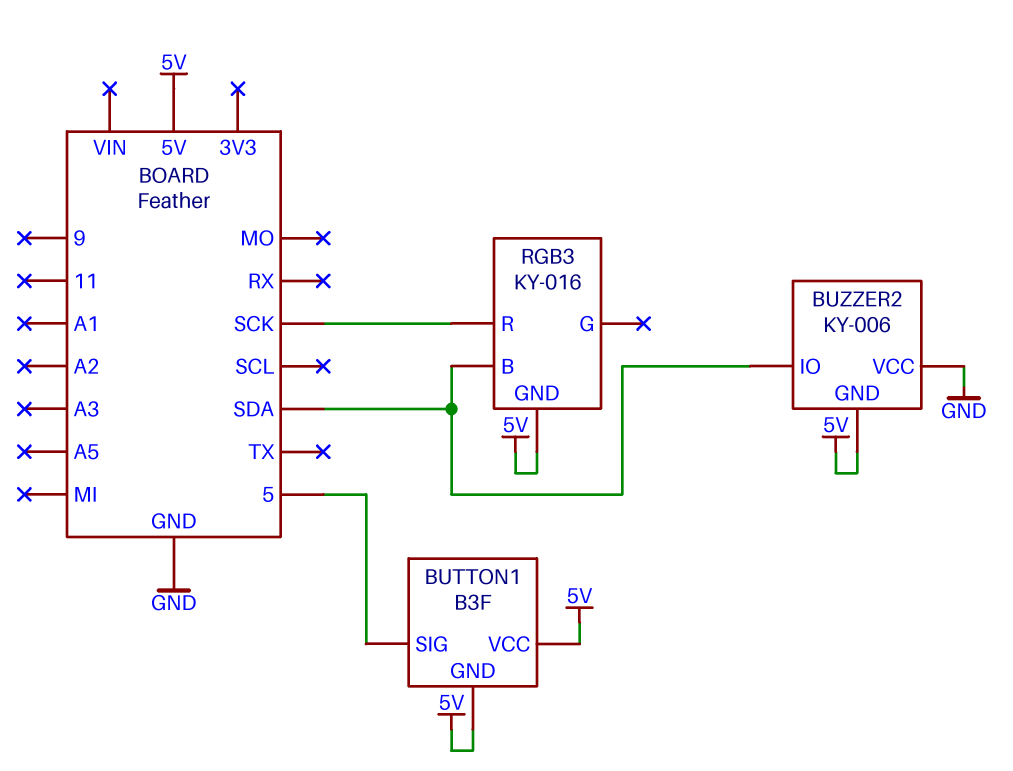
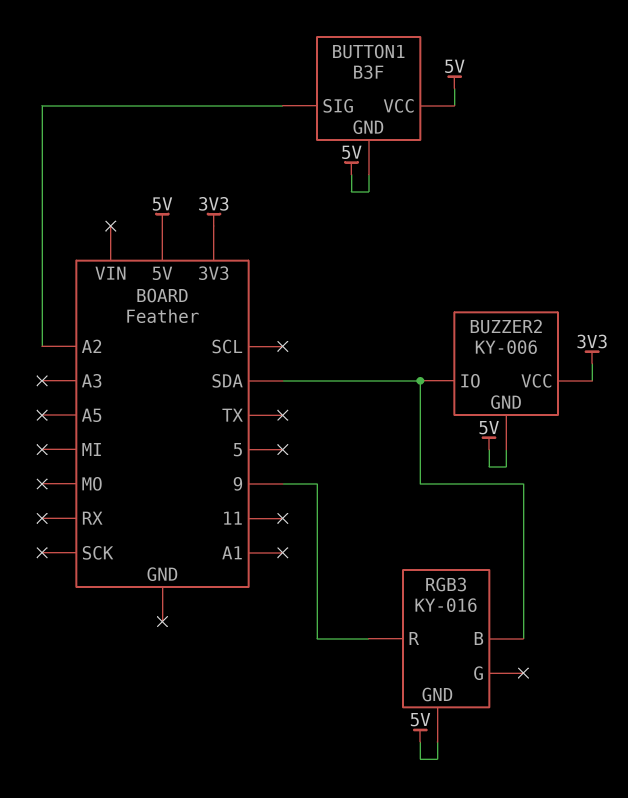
BUTTON1 pin SIG: 5 -> A2
BUZZER2 pin VCC: GND -> 3V3
RGB3 pin R: SCK -> 9

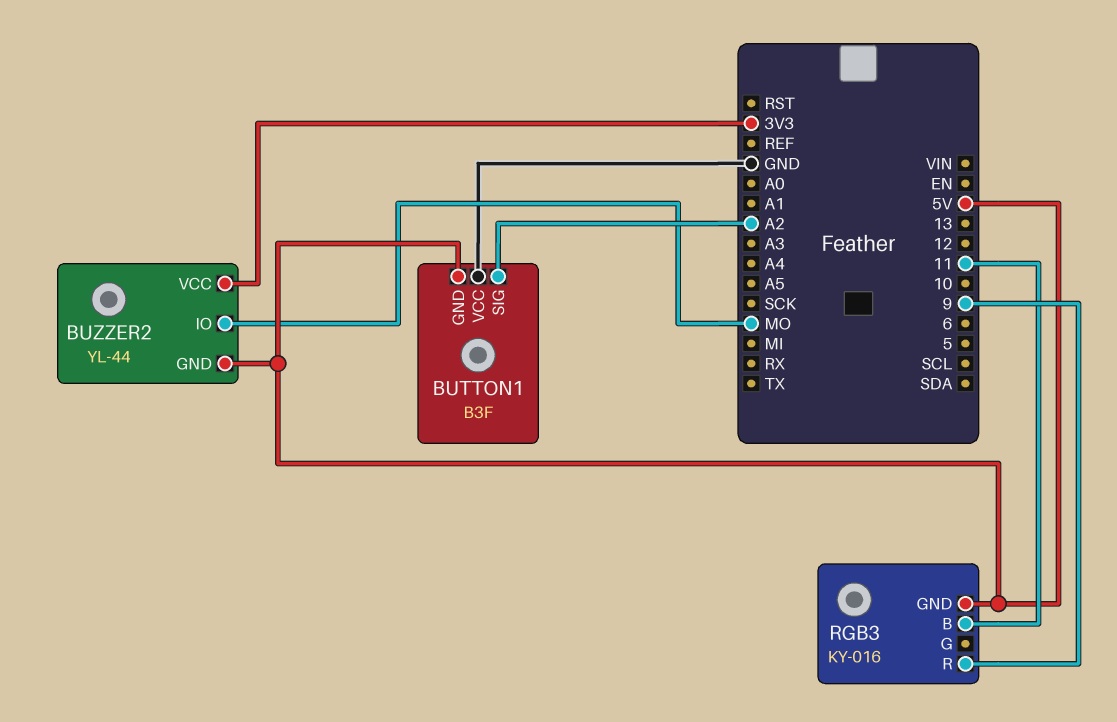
BUTTON1 pin VCC: 5V -> GND
BUZZER2: KY-006 -> YL-44
BUZZER2 pin IO: SDA -> MO
RGB3 pin B: SDA -> 11

